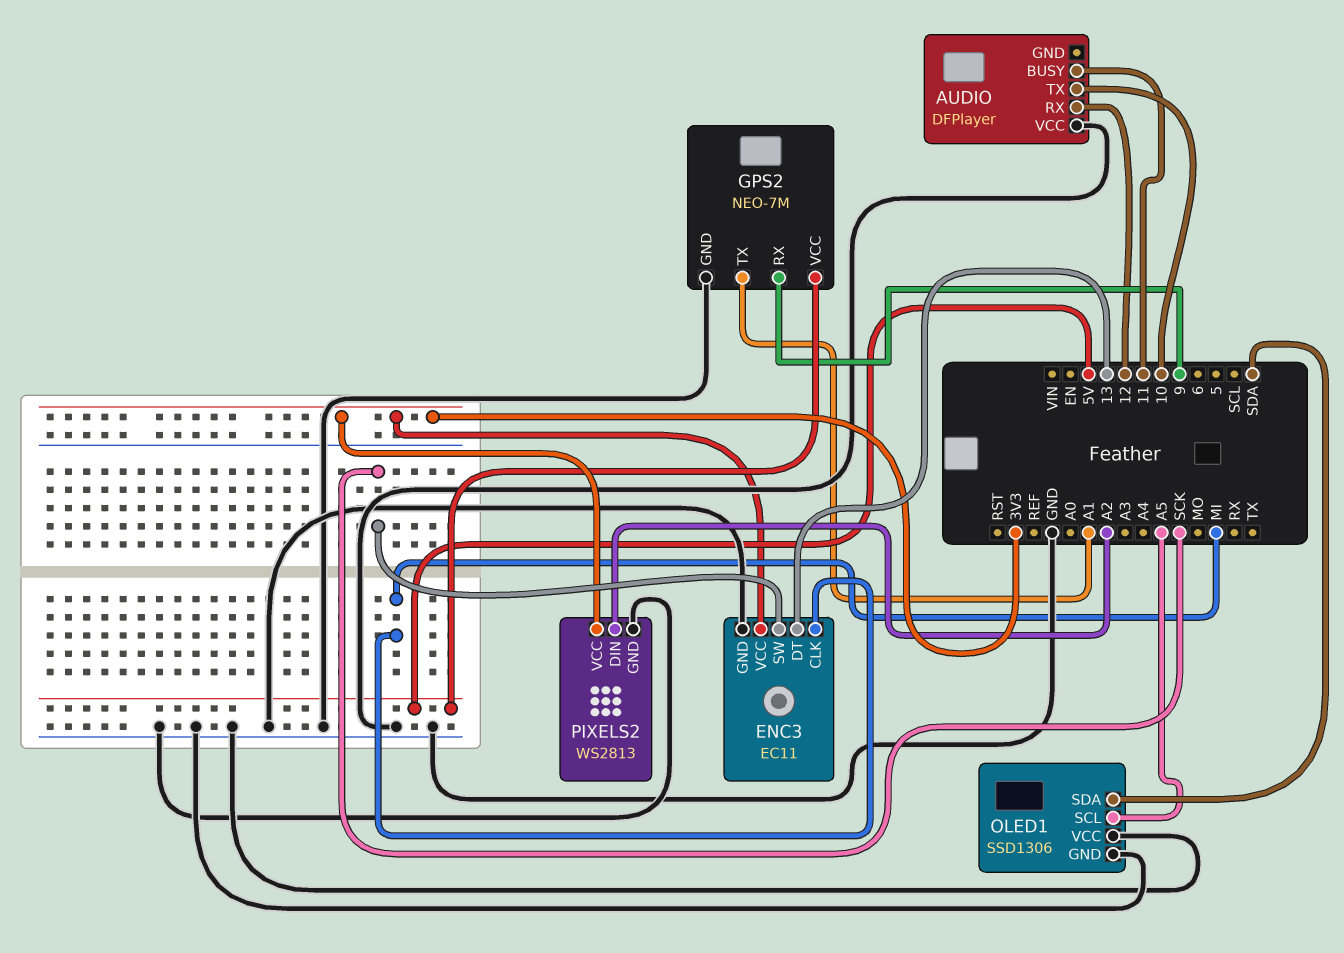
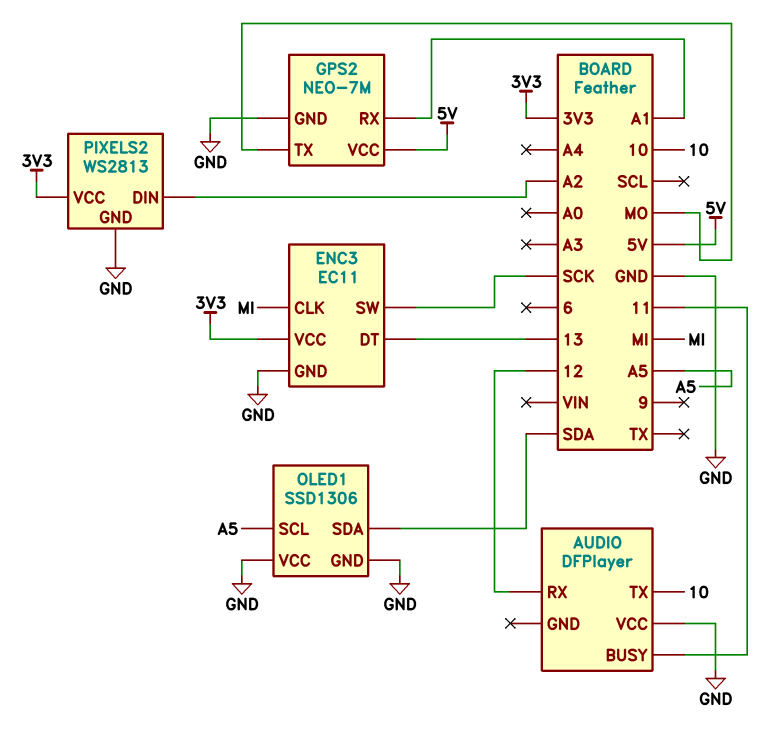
GPS2 pin RX: 9 -> A1
GPS2 pin TX: A1 -> MO

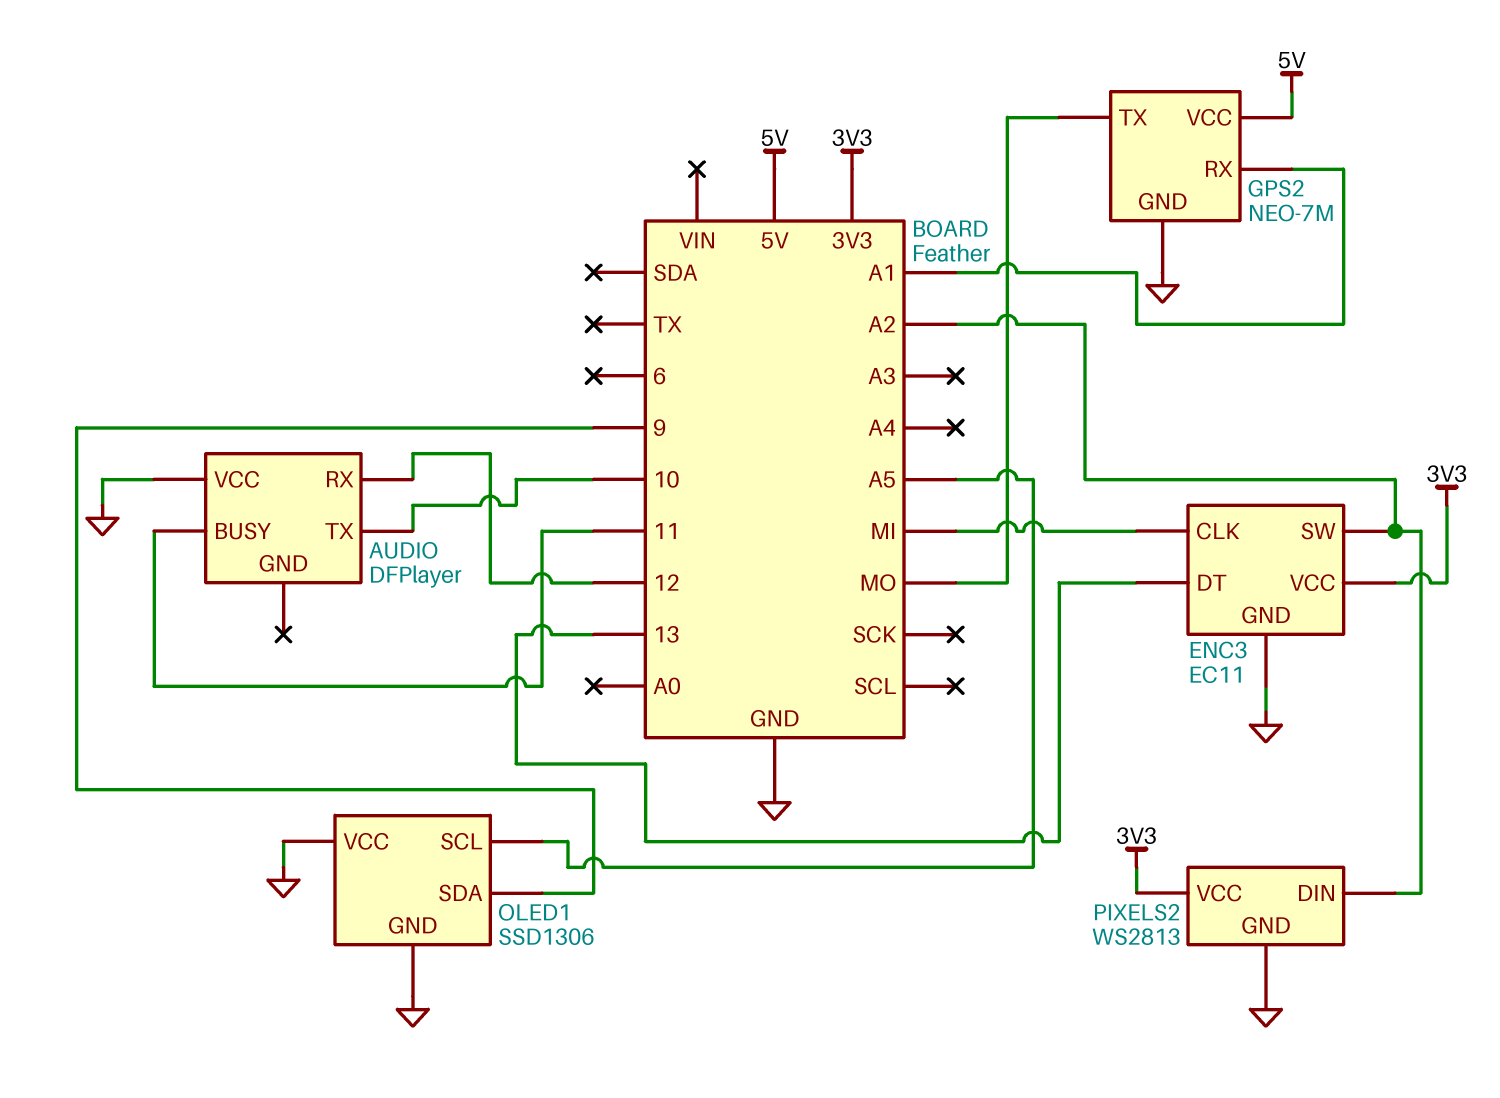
ENC3 pin SW: SCK -> A2
OLED1 pin SDA: SDA -> 9

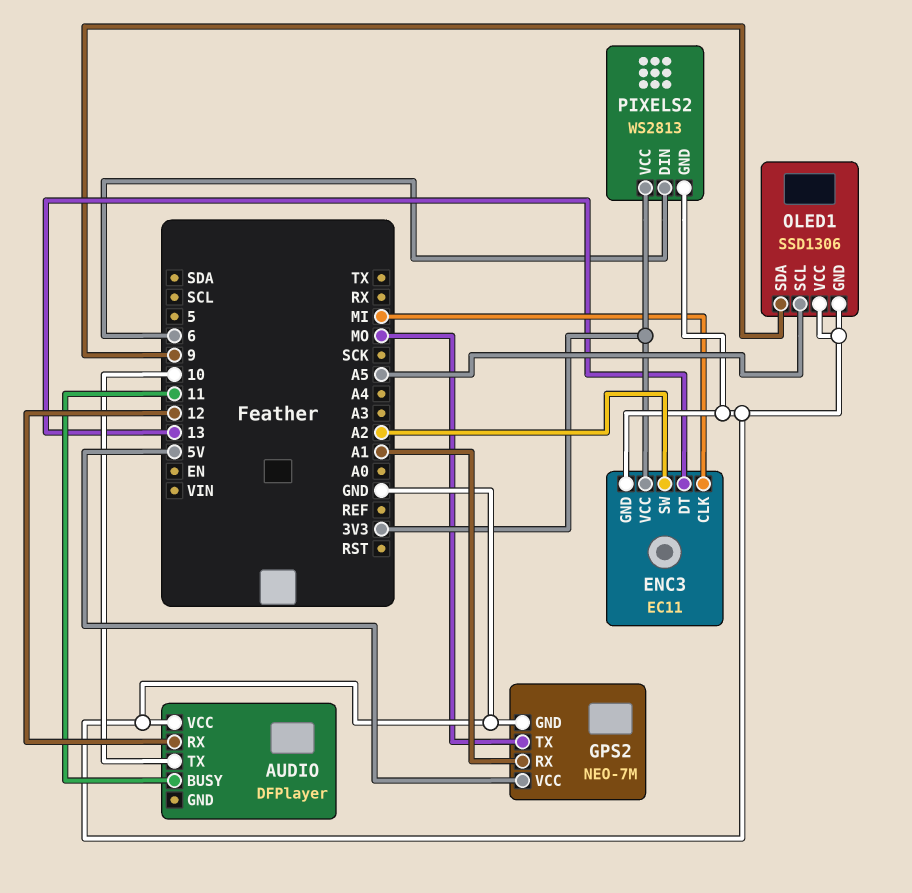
PIXELS2 pin DIN: A2 -> 6

